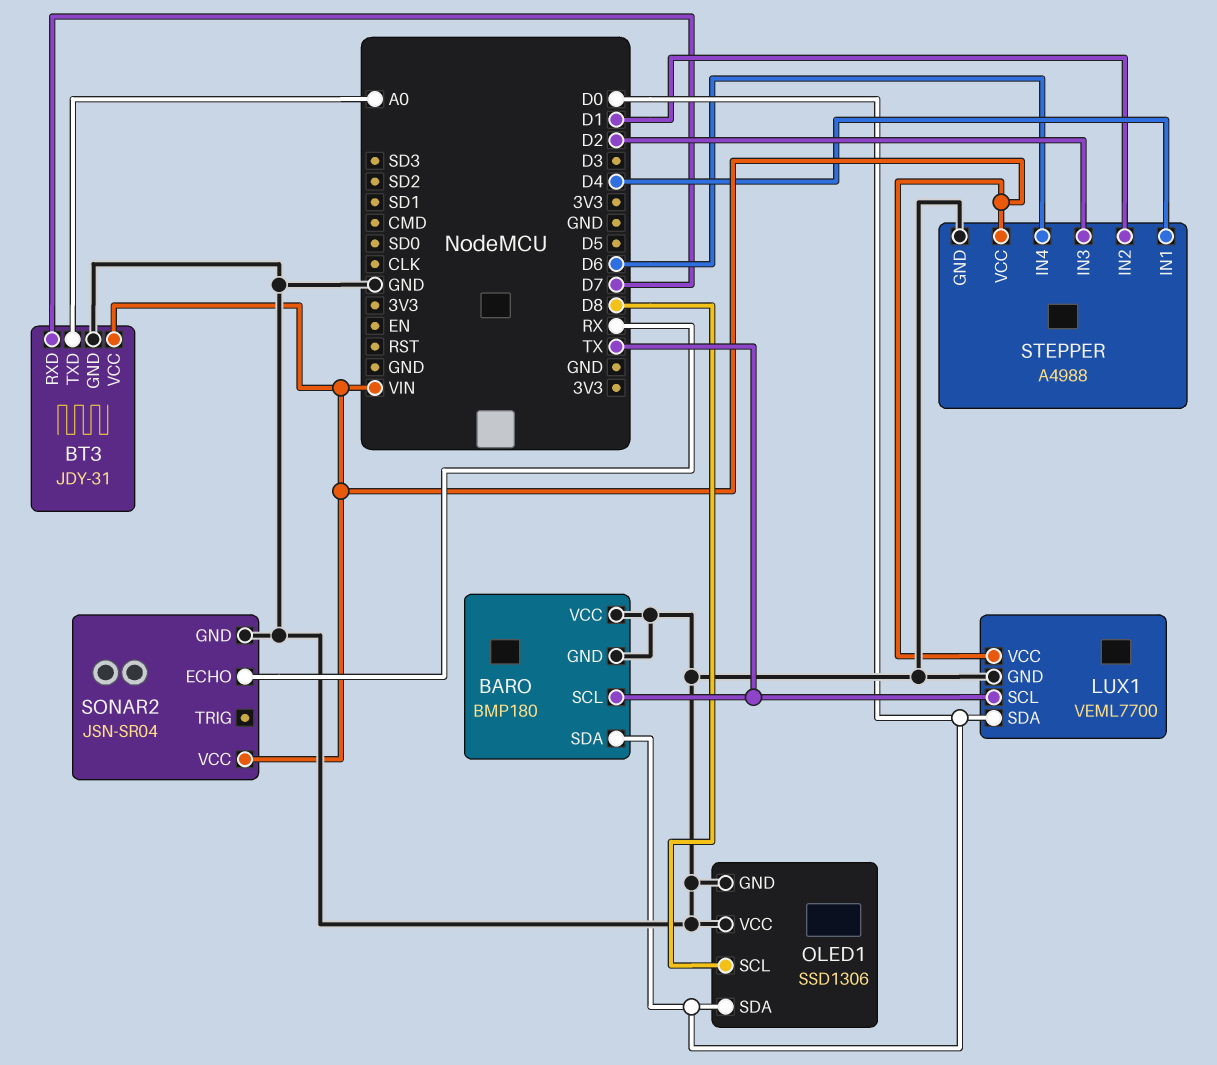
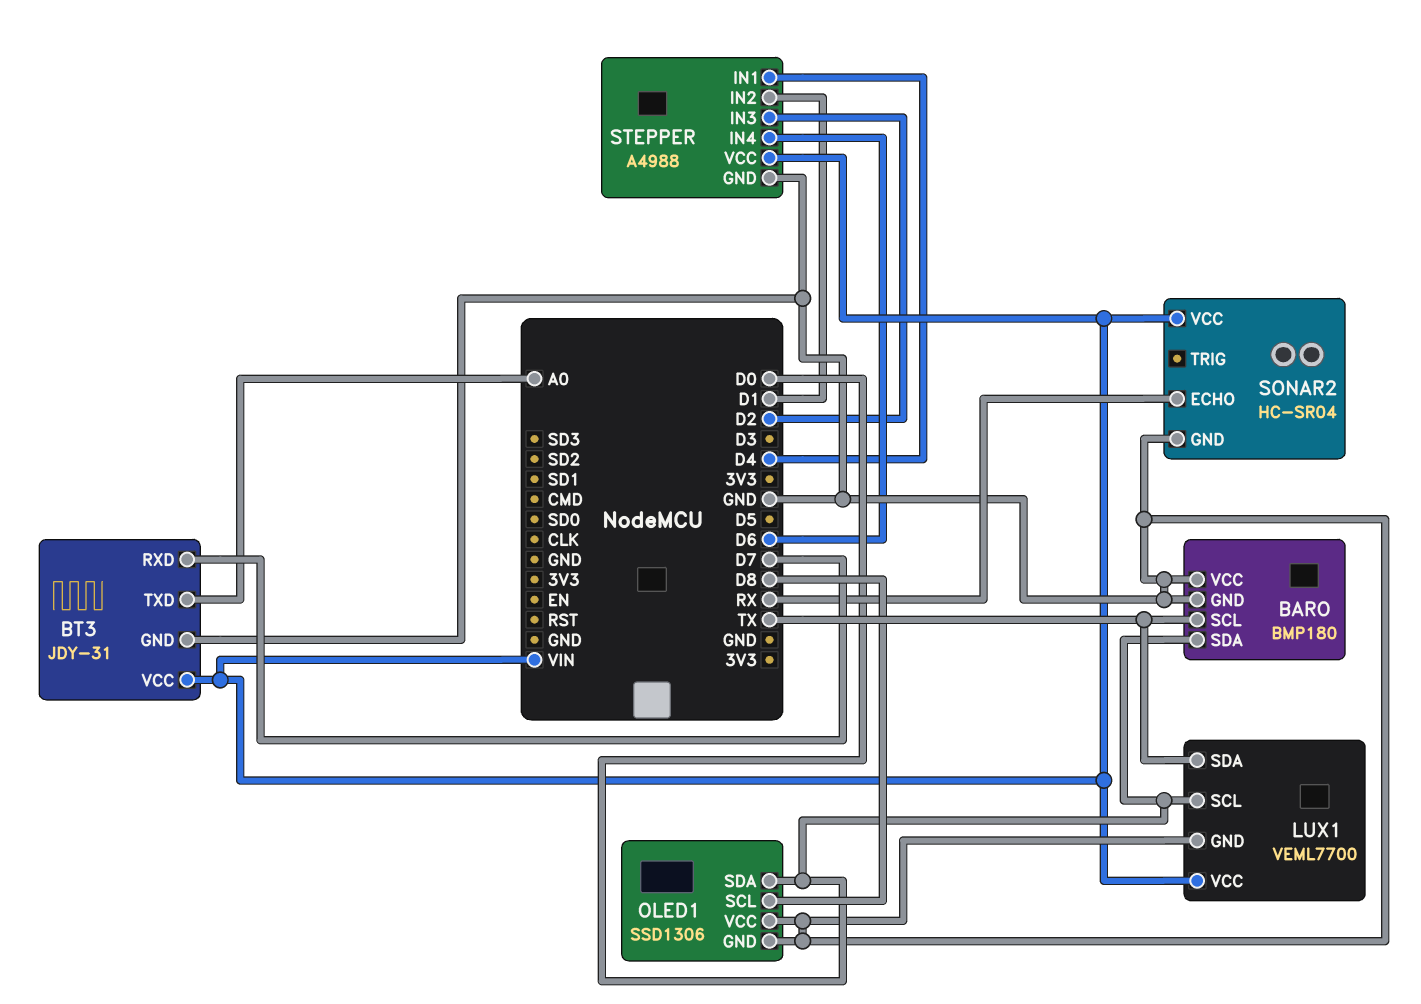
LUX1 pin SCL: TX -> D0
LUX1 pin SDA: D0 -> TX
SONAR2: JSN-SR04 -> HC-SR04

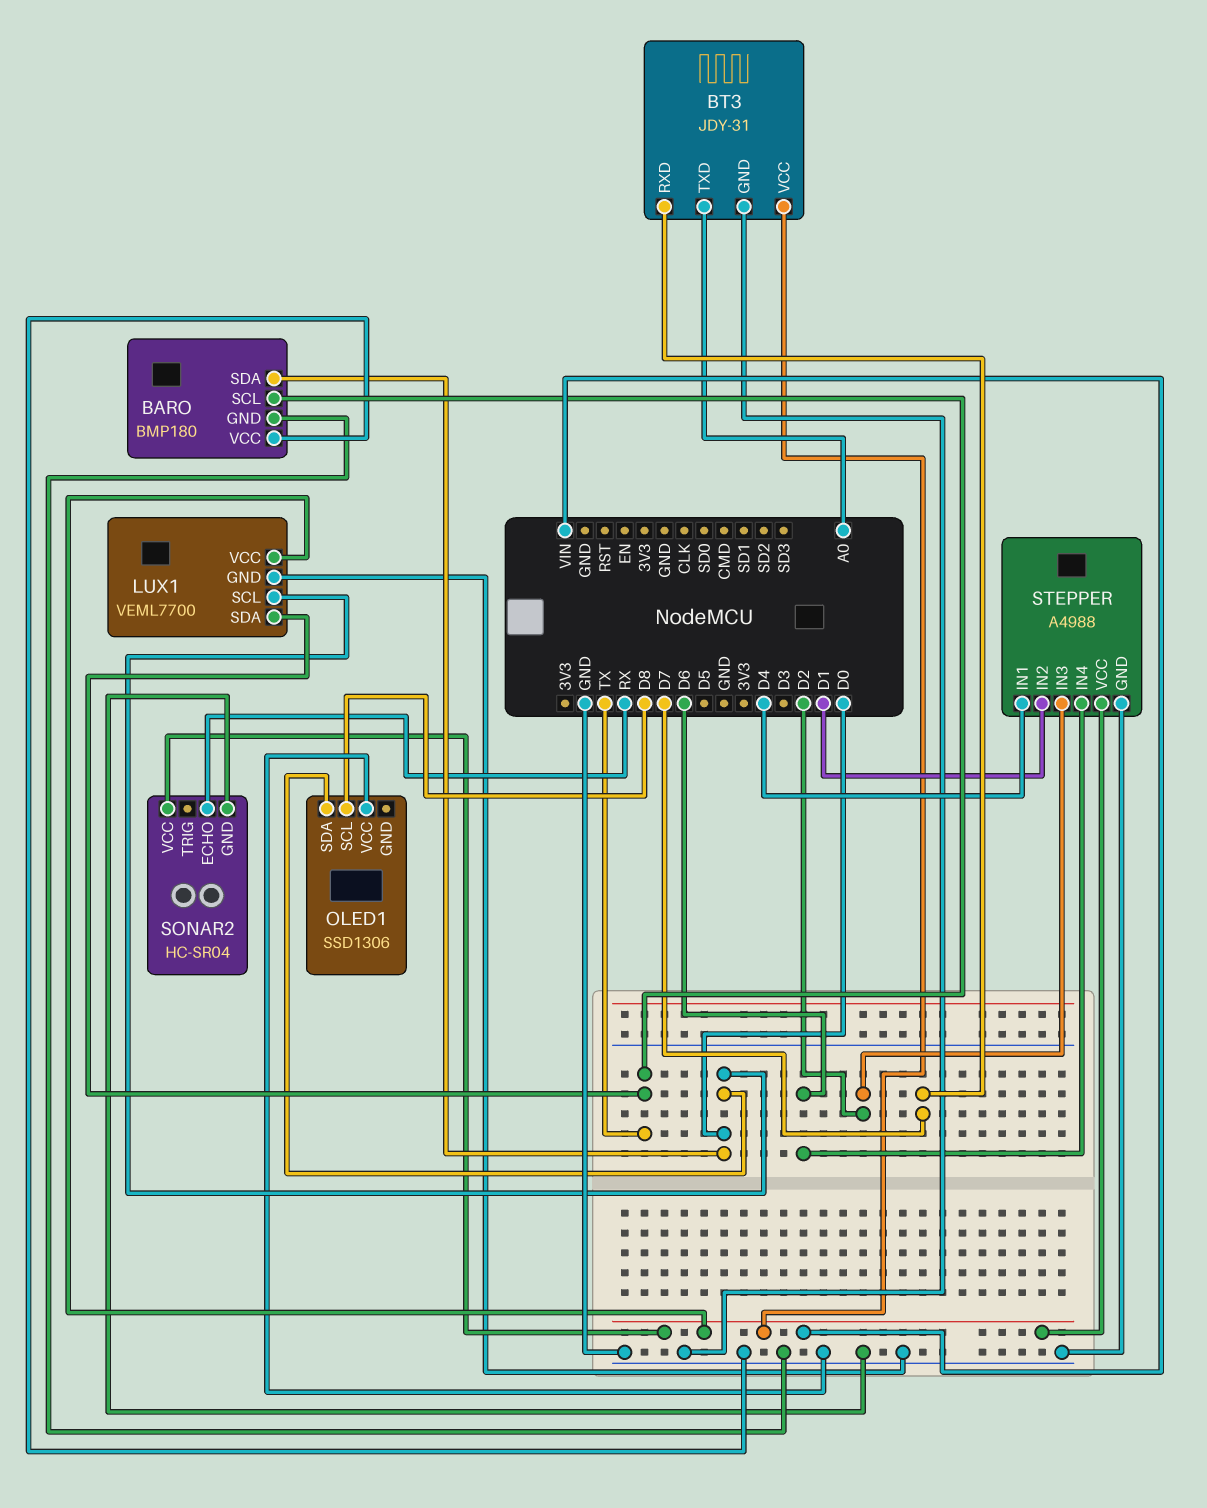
OLED1 pin GND: GND -> none

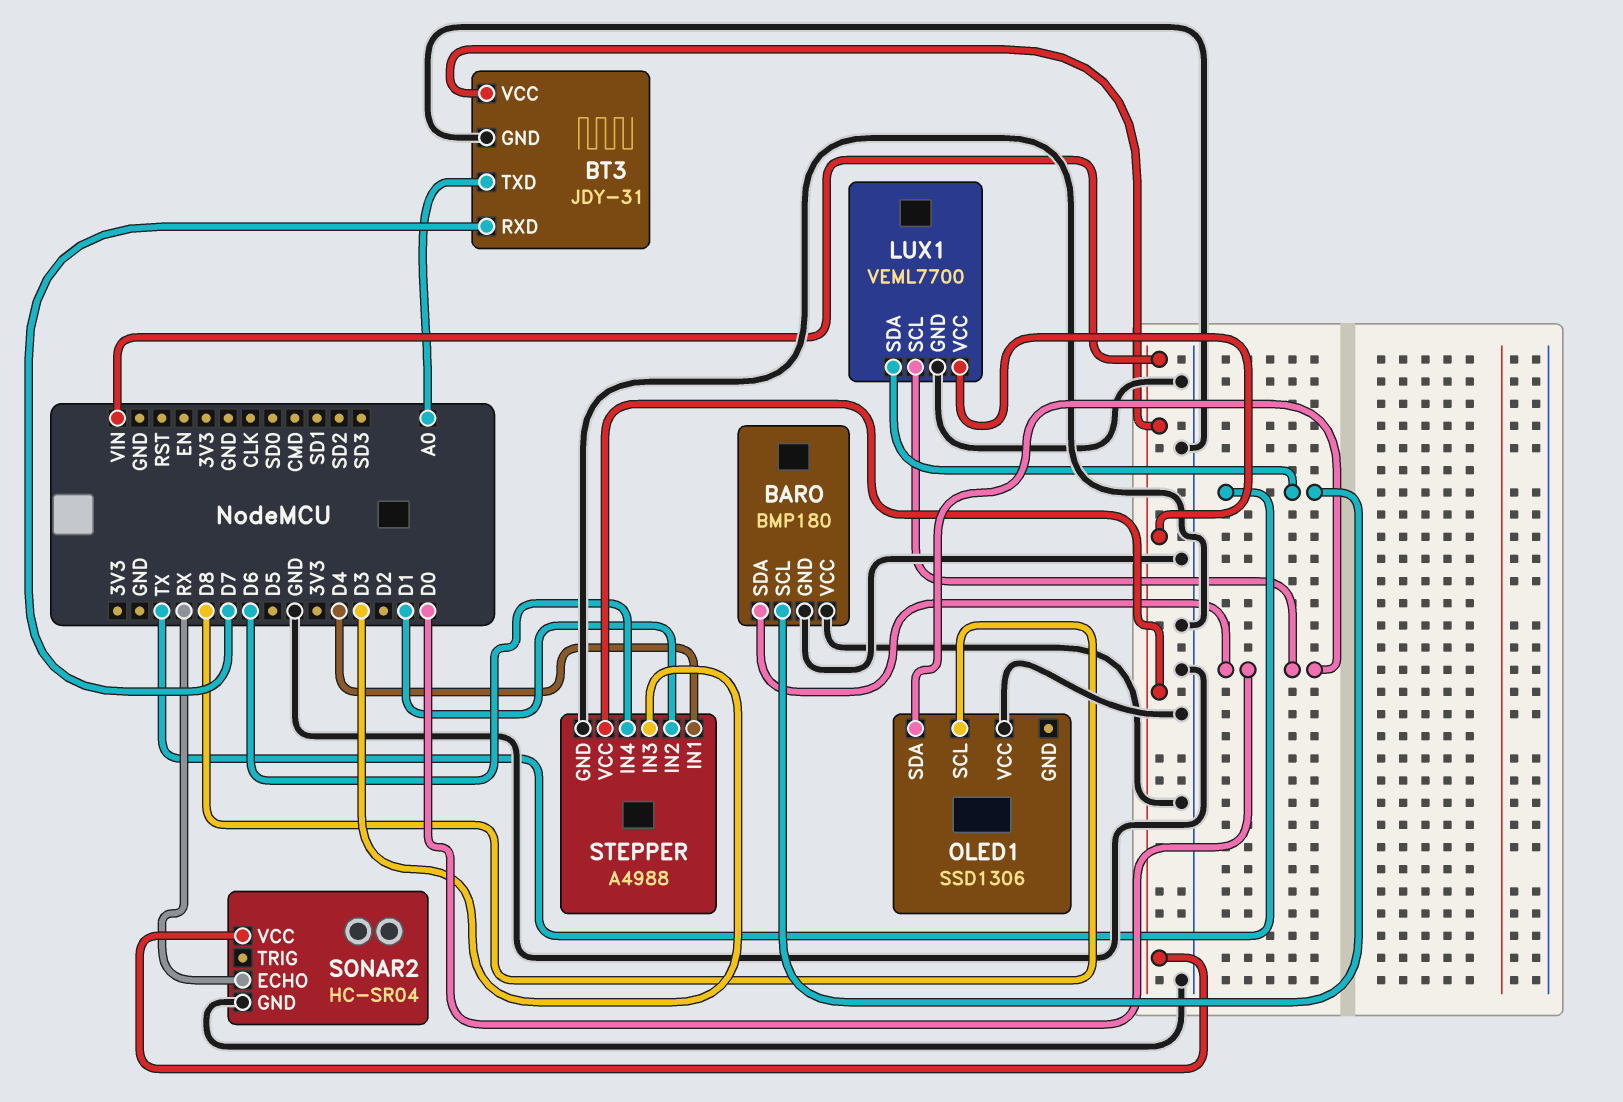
STEPPER pin IN3: D2 -> D3

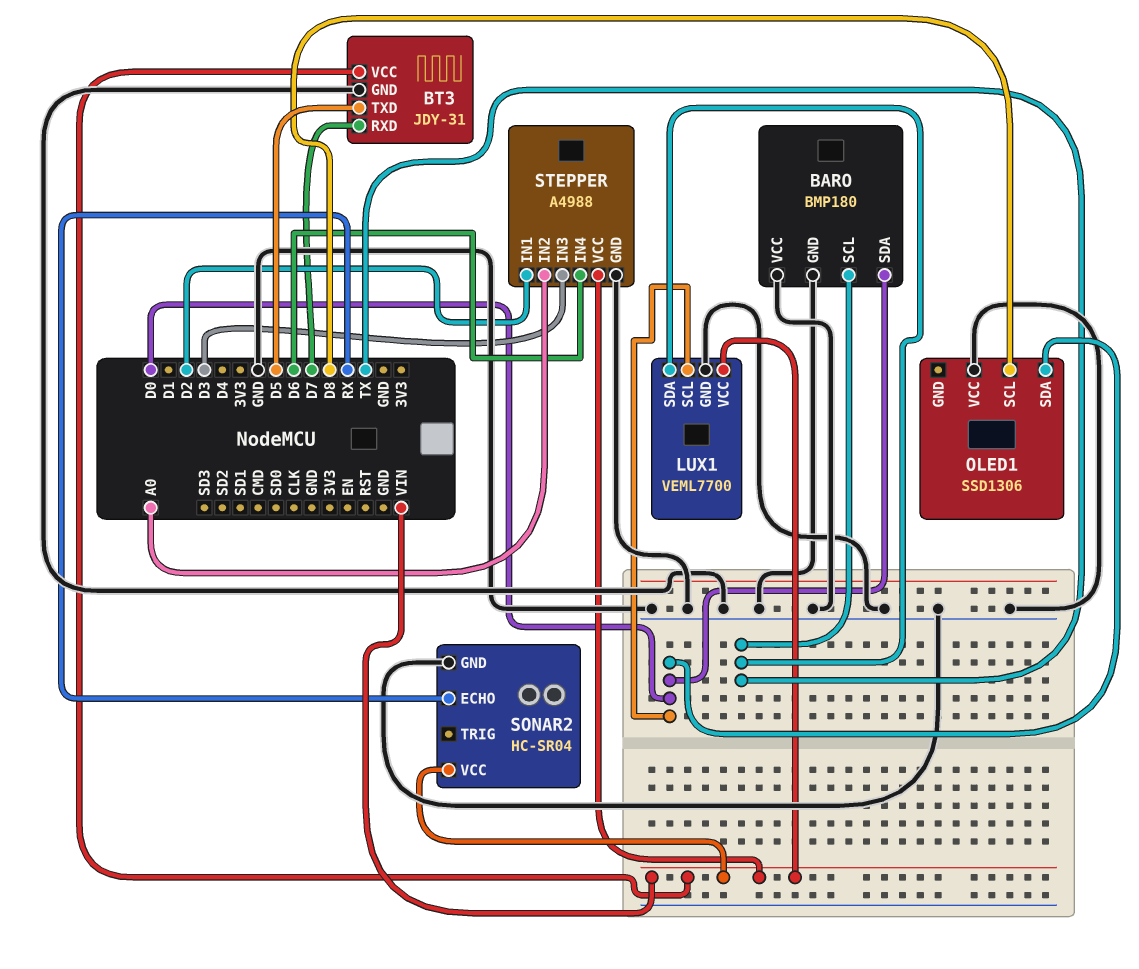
BT3 pin TXD: A0 -> D5
STEPPER pin IN1: D4 -> D2
STEPPER pin IN2: D1 -> A0

